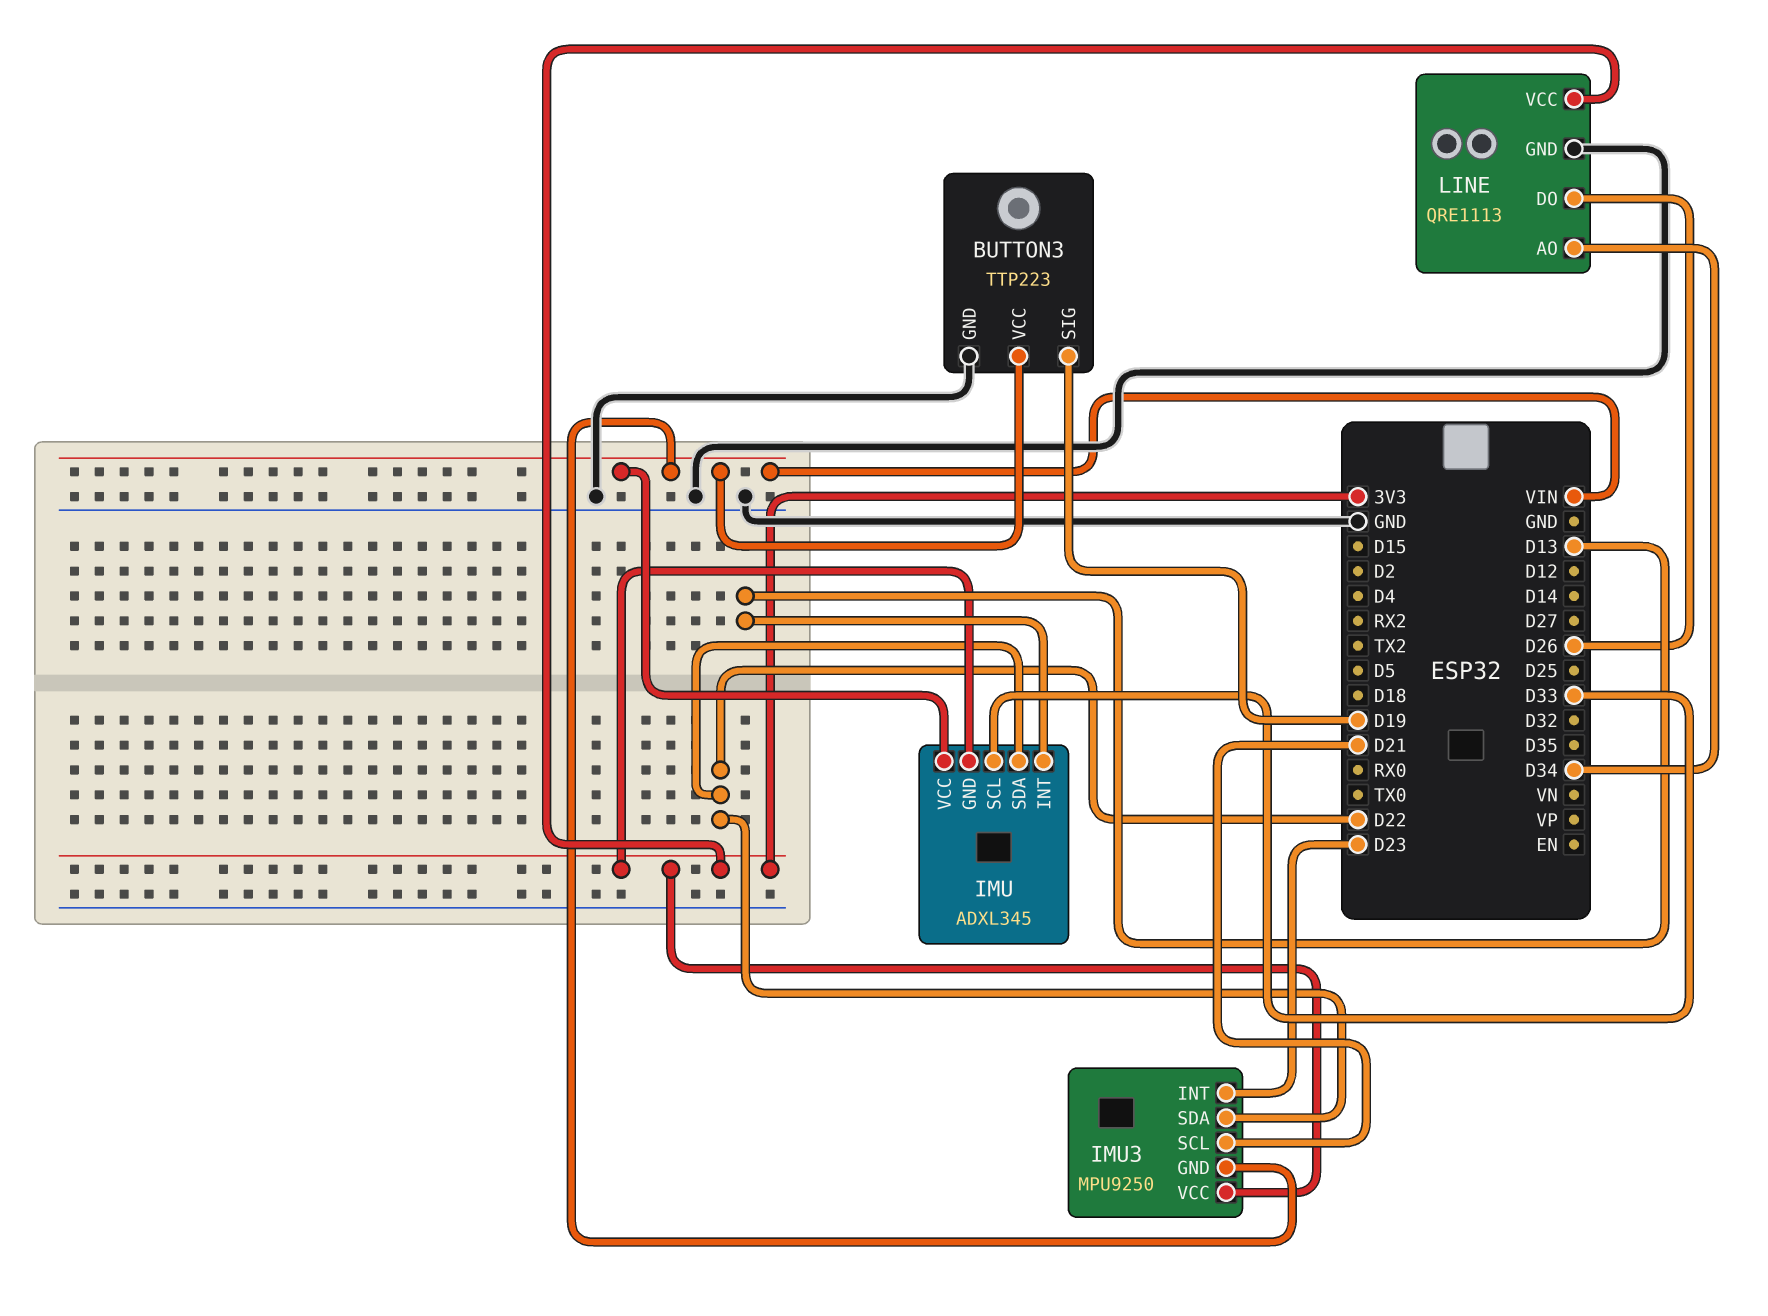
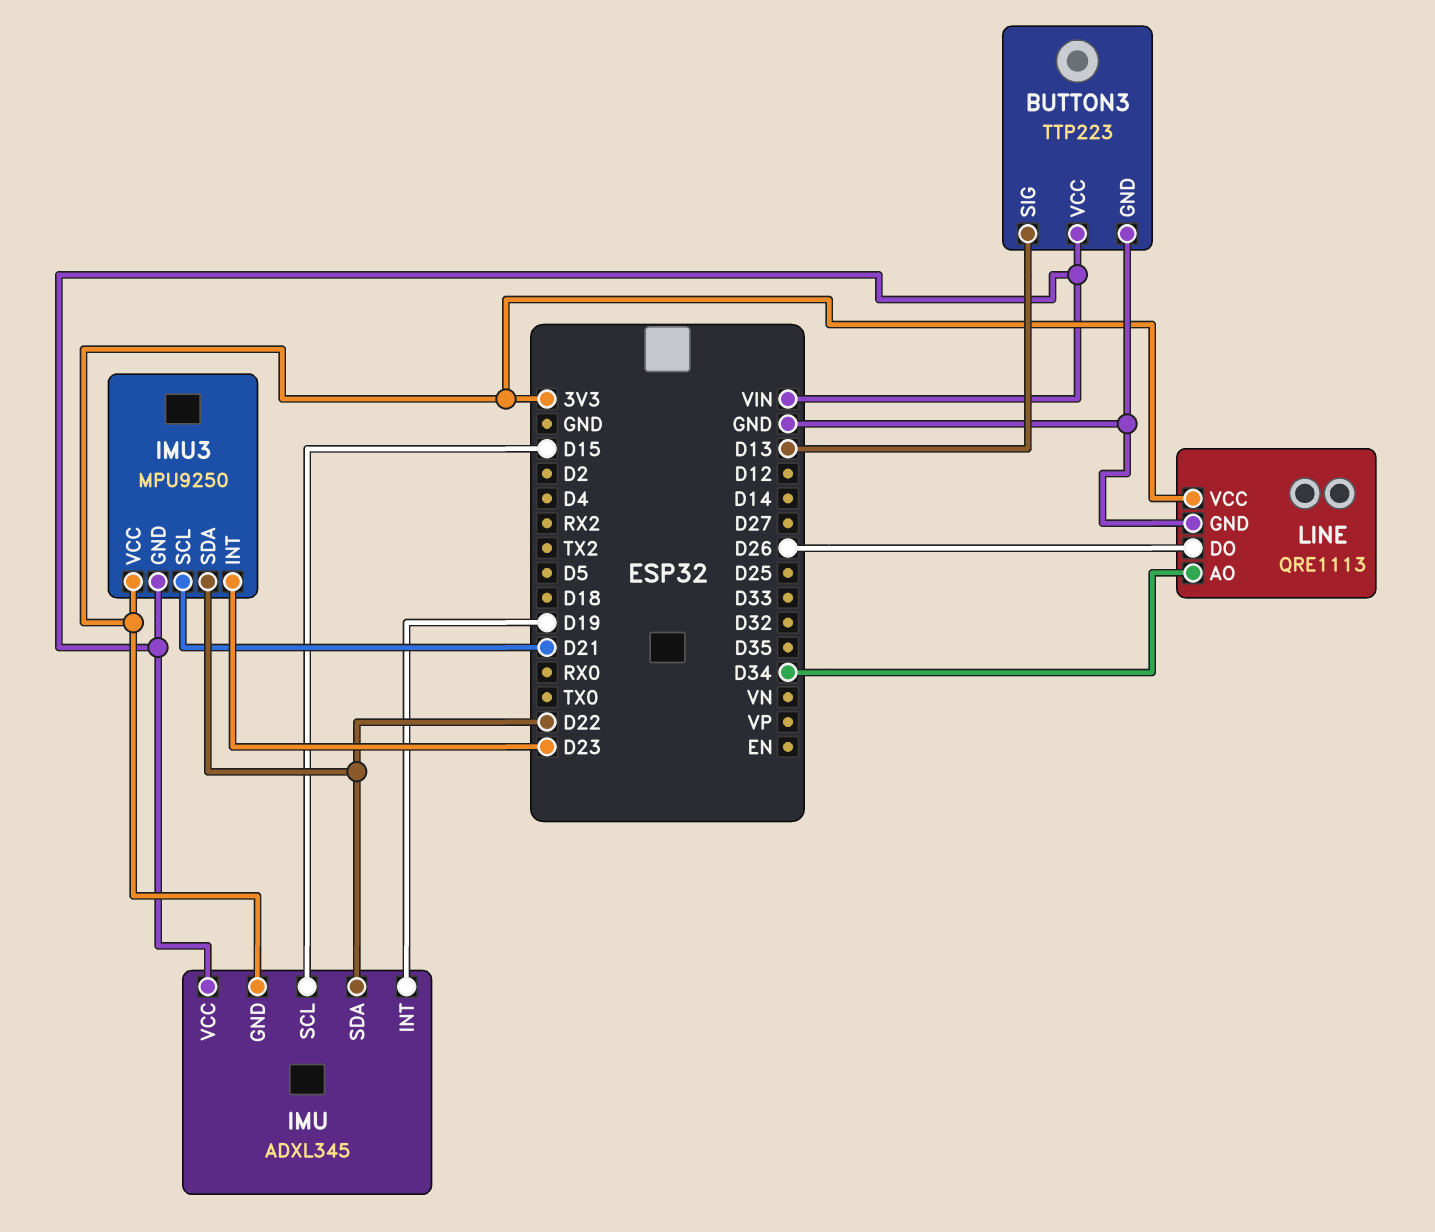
BUTTON3 pin SIG: D19 -> D13
IMU pin INT: D13 -> D19
IMU pin SCL: D33 -> D15

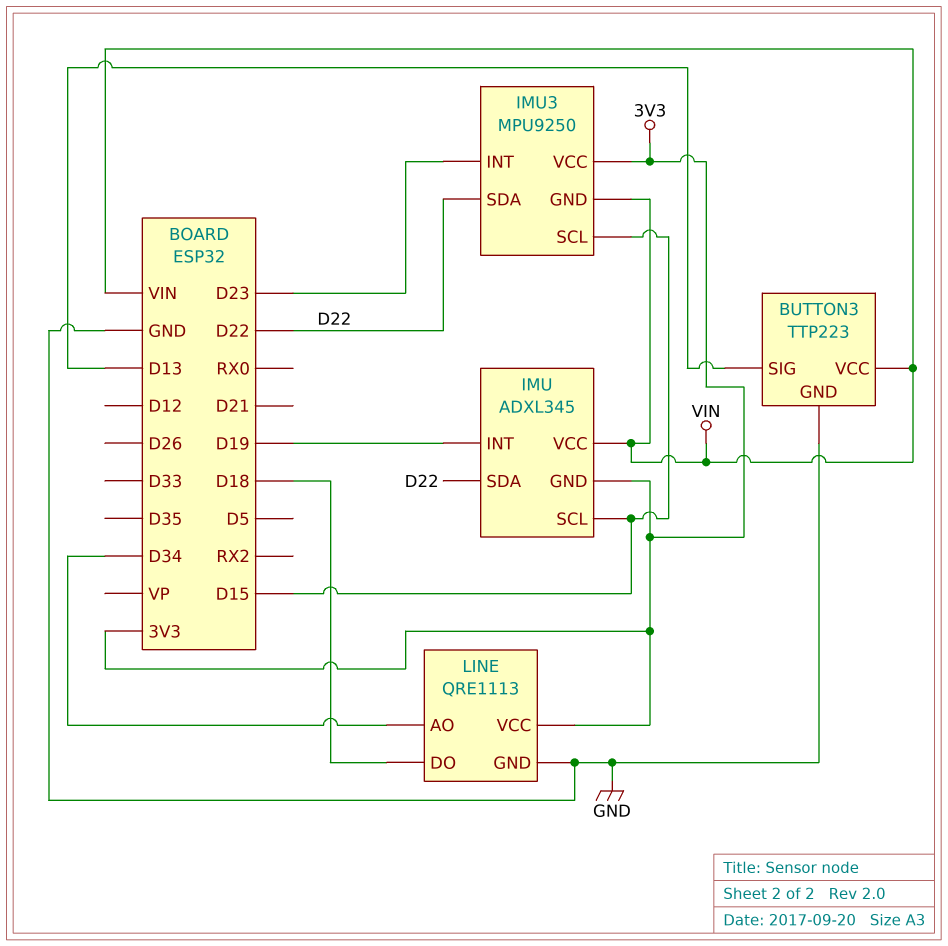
IMU3 pin SCL: D21 -> D15
LINE pin DO: D26 -> D18

